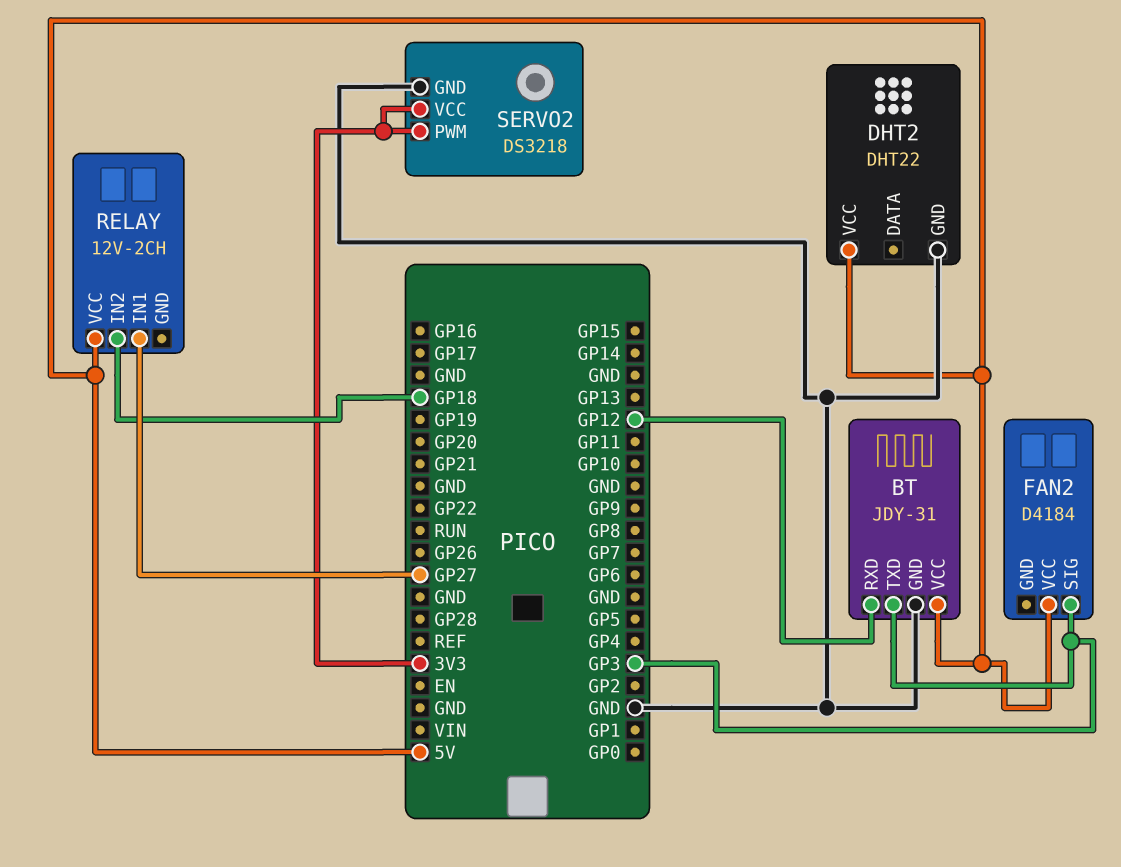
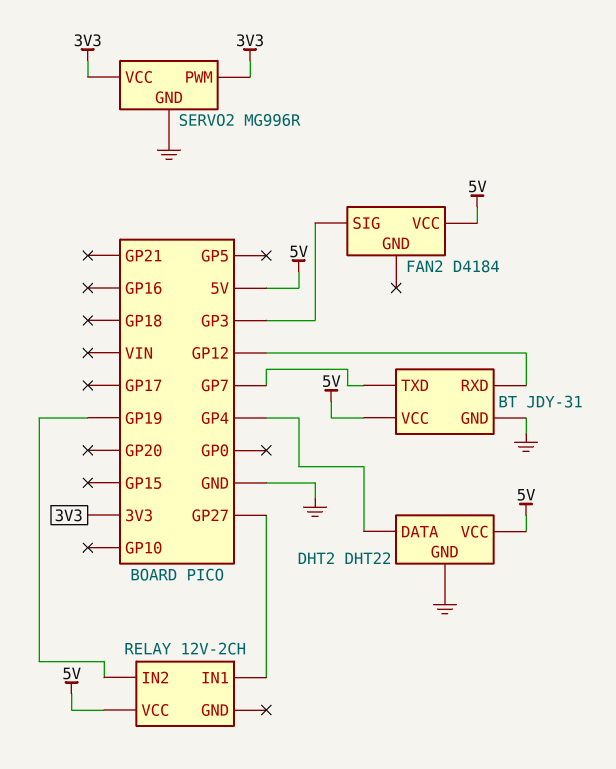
BT pin TXD: GP3 -> GP7
DHT2 pin DATA: none -> GP4
RELAY pin IN2: GP18 -> GP19
SERVO2: DS3218 -> MG996R

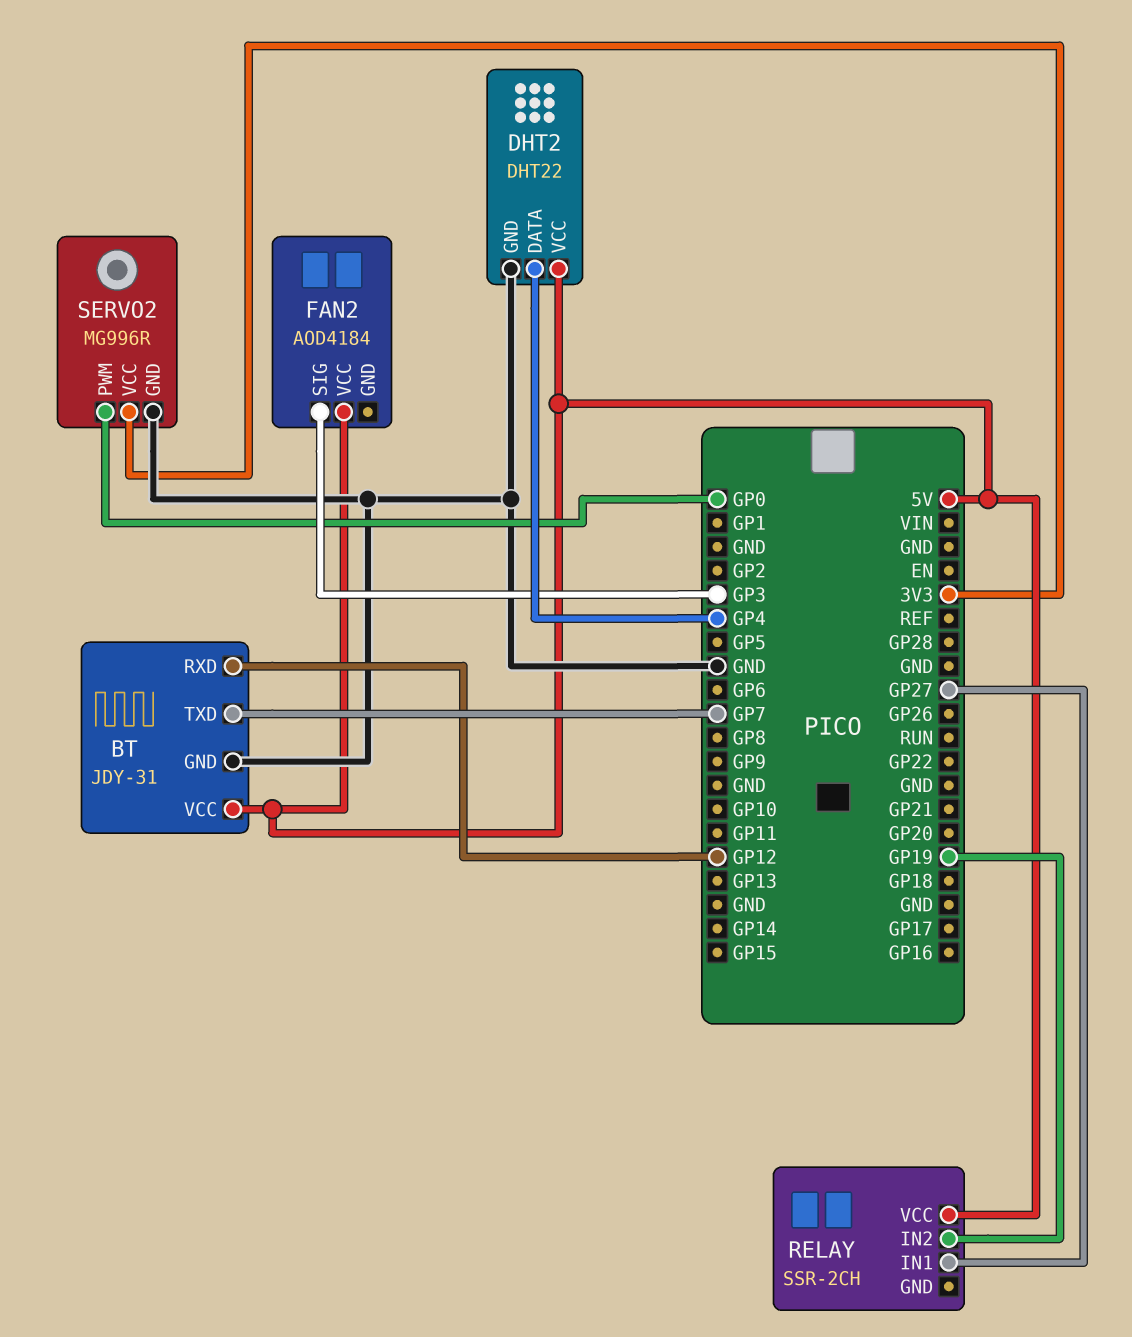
FAN2: D4184 -> AOD4184
RELAY: 12V-2CH -> SSR-2CH
SERVO2 pin PWM: 3V3 -> GP0

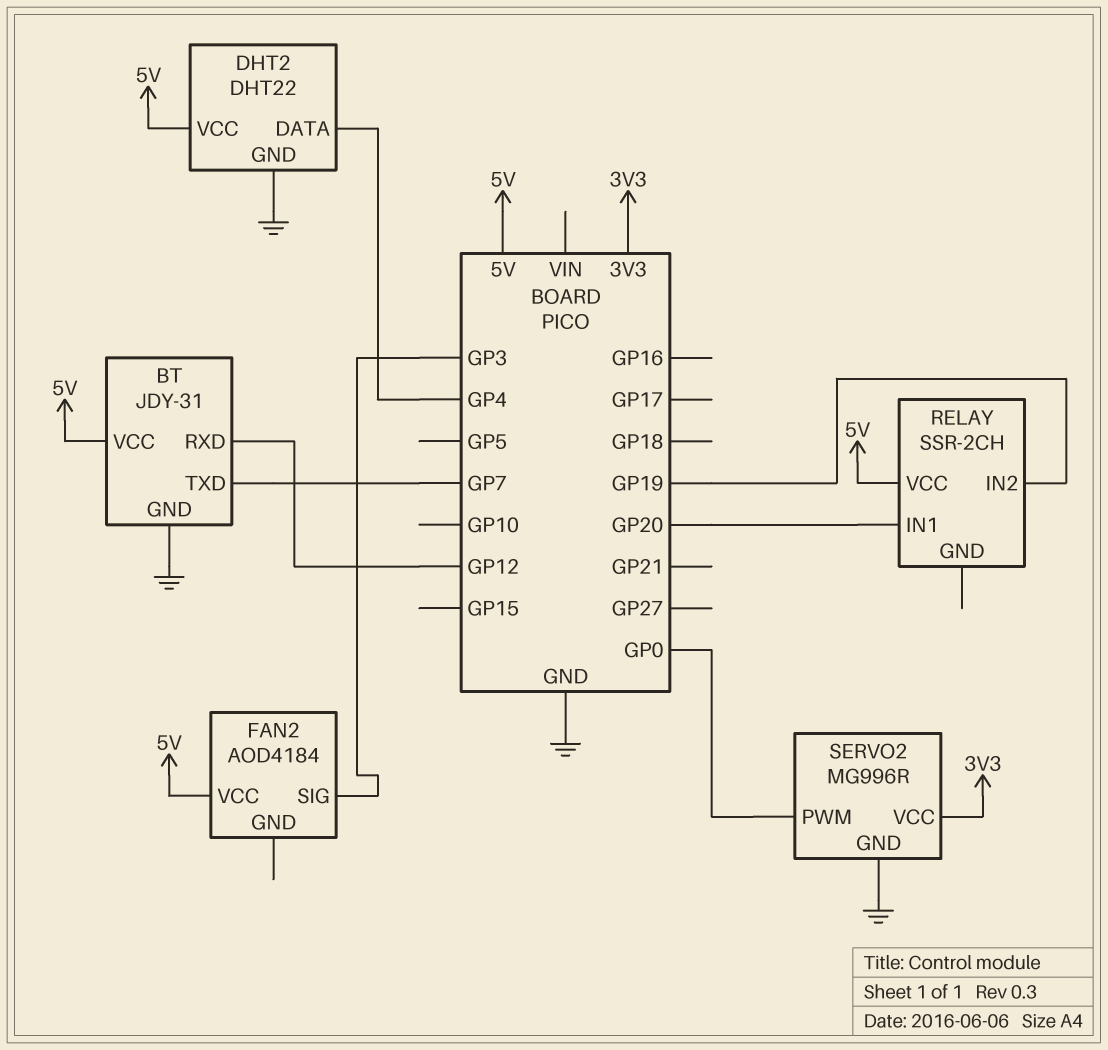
RELAY pin IN1: GP27 -> GP20

